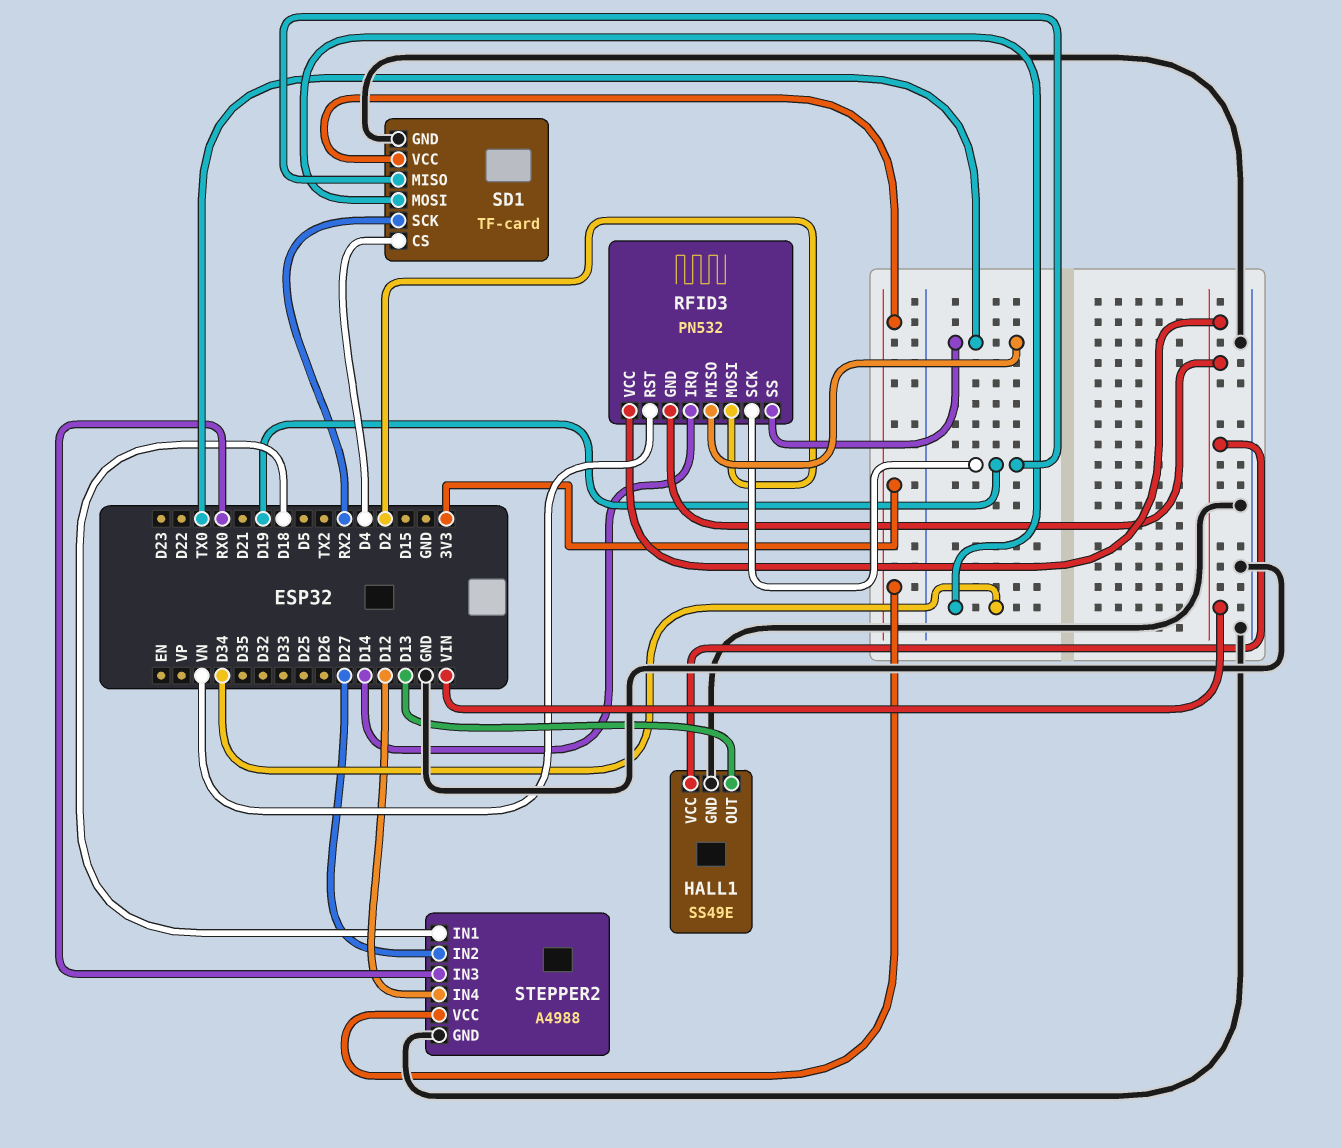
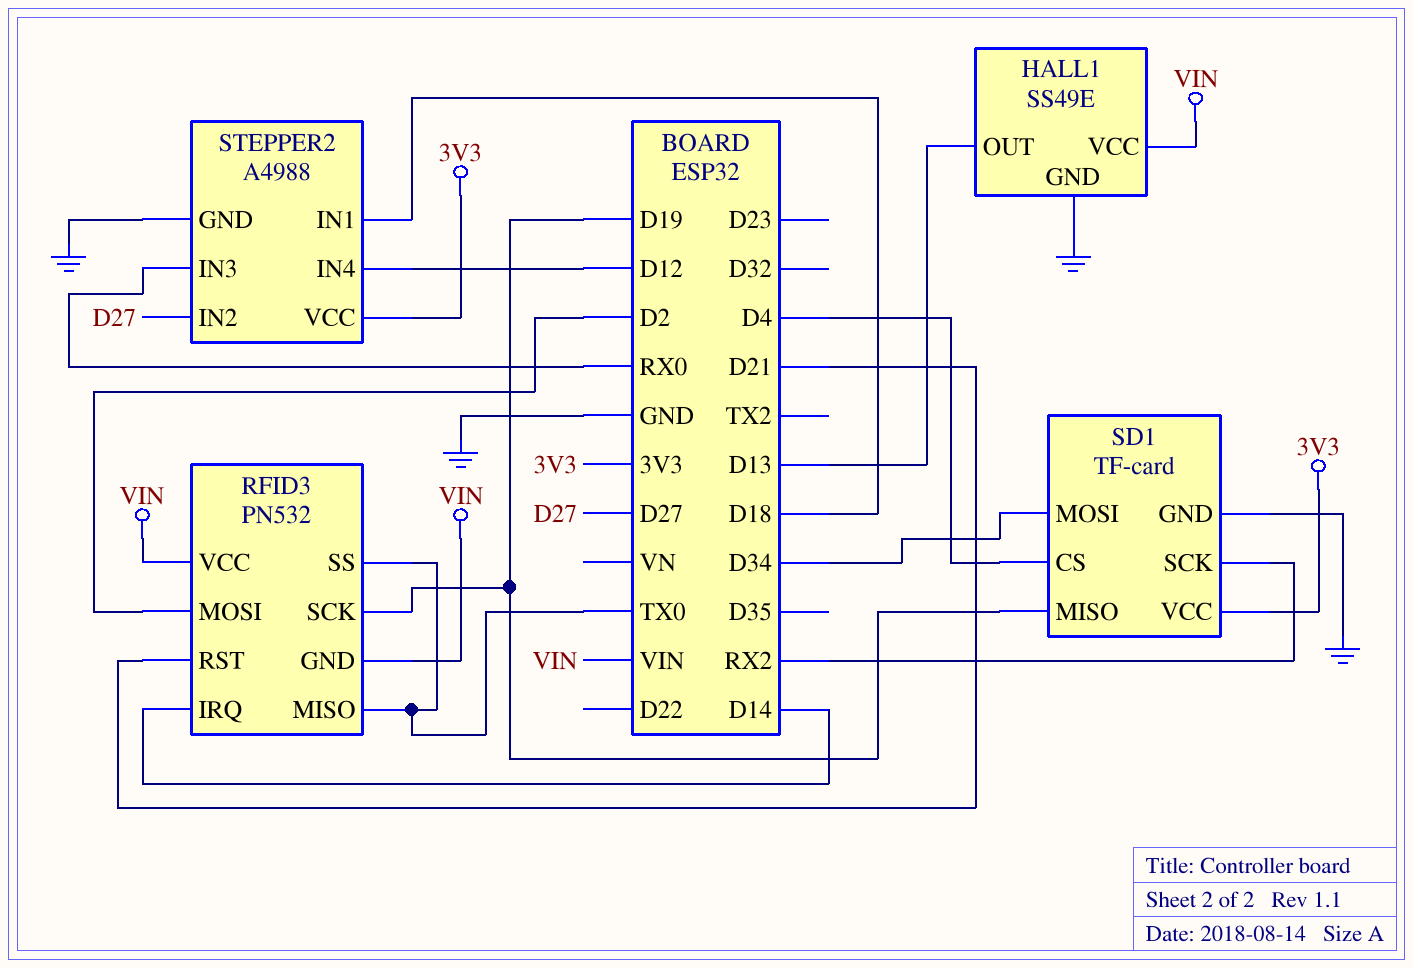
RFID3 pin RST: VN -> D21

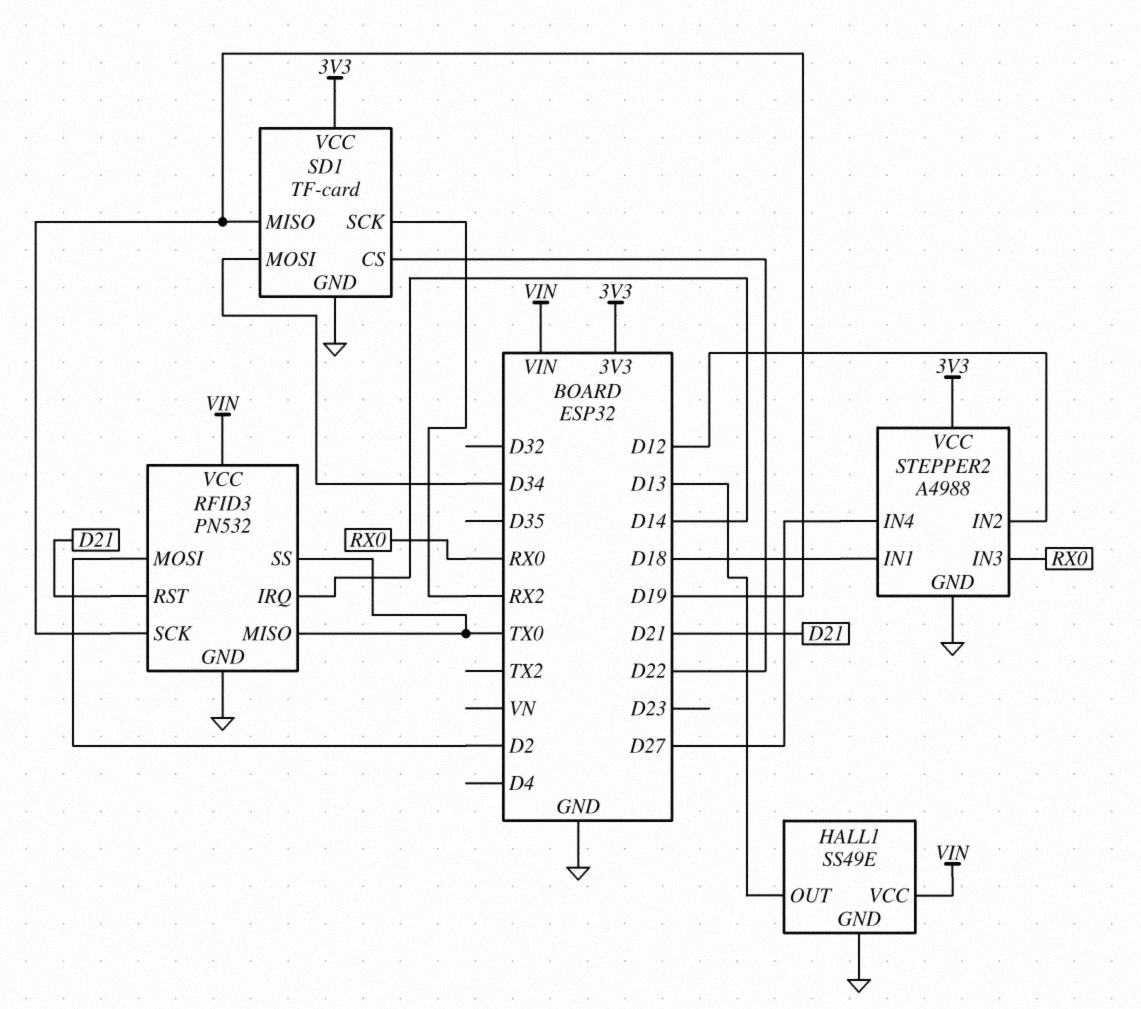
RFID3 pin GND: VIN -> GND
SD1 pin CS: D4 -> D22
STEPPER2 pin IN2: D27 -> D12
STEPPER2 pin IN4: D12 -> D27

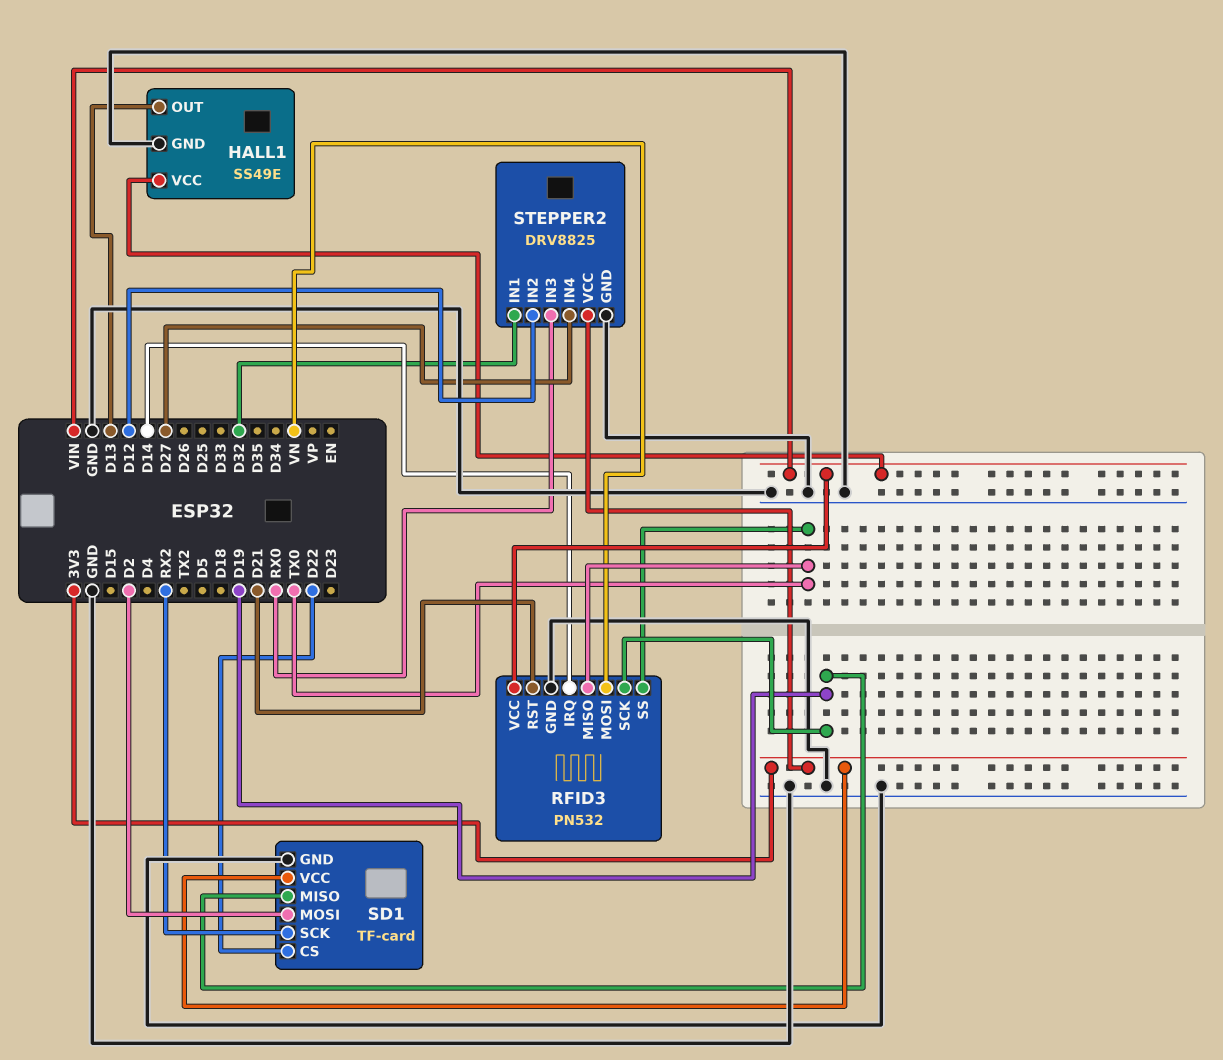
RFID3 pin MOSI: D2 -> VN
SD1 pin MOSI: D34 -> D2
STEPPER2: A4988 -> DRV8825
STEPPER2 pin IN1: D18 -> D32

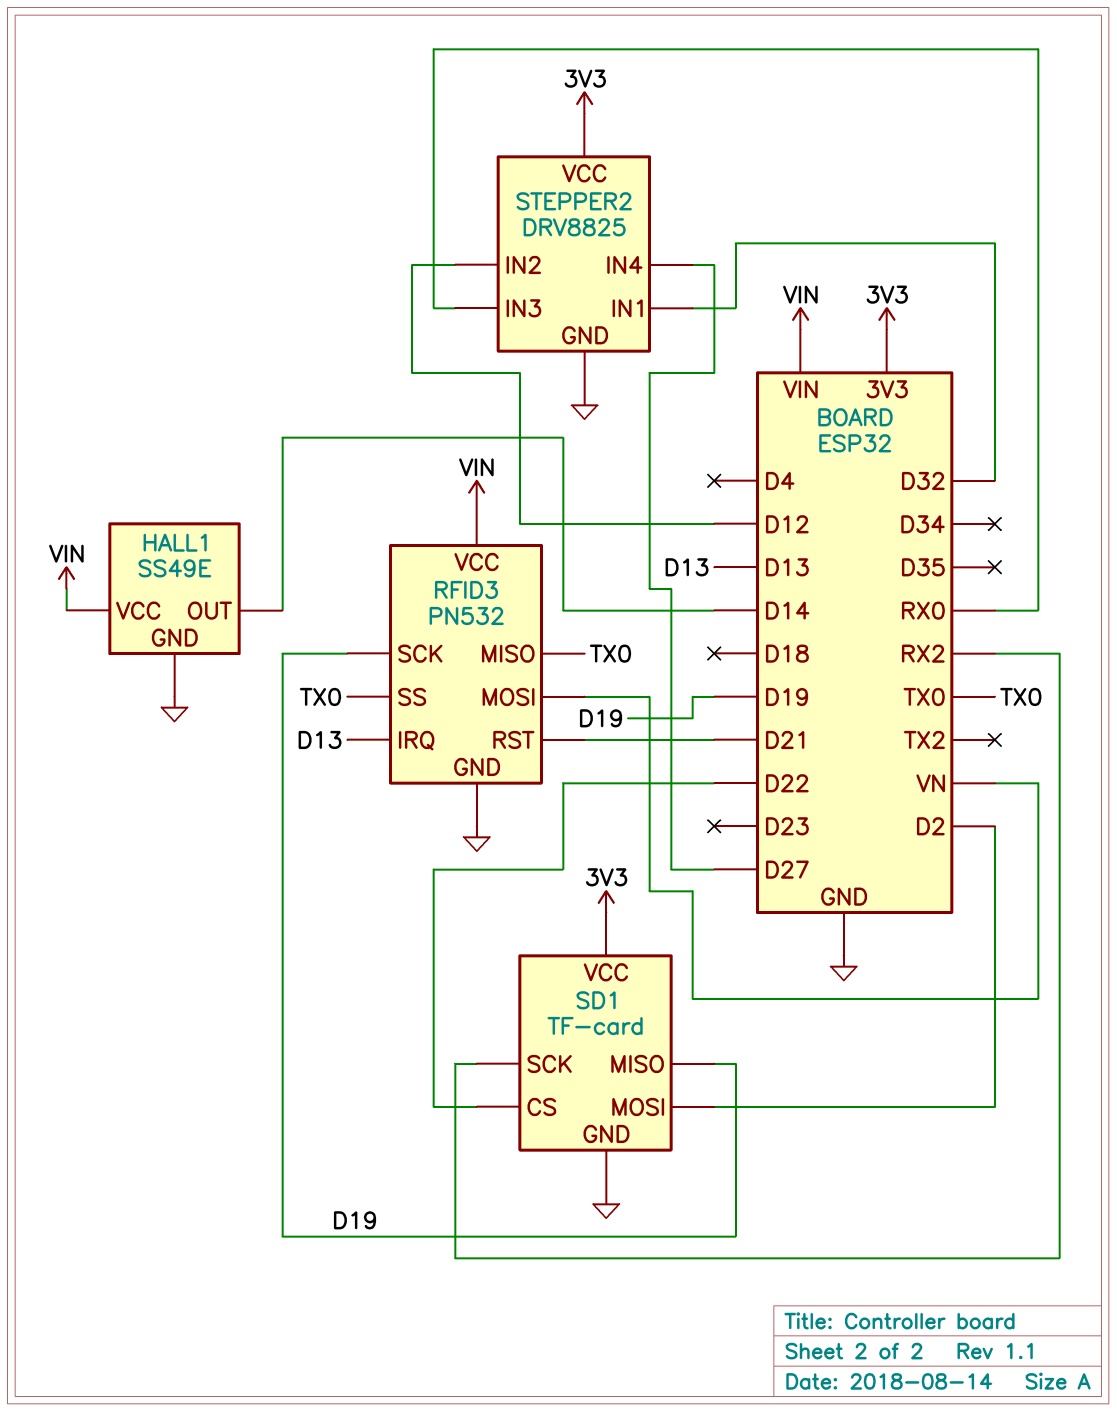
HALL1 pin OUT: D13 -> D14
RFID3 pin IRQ: D14 -> D13

